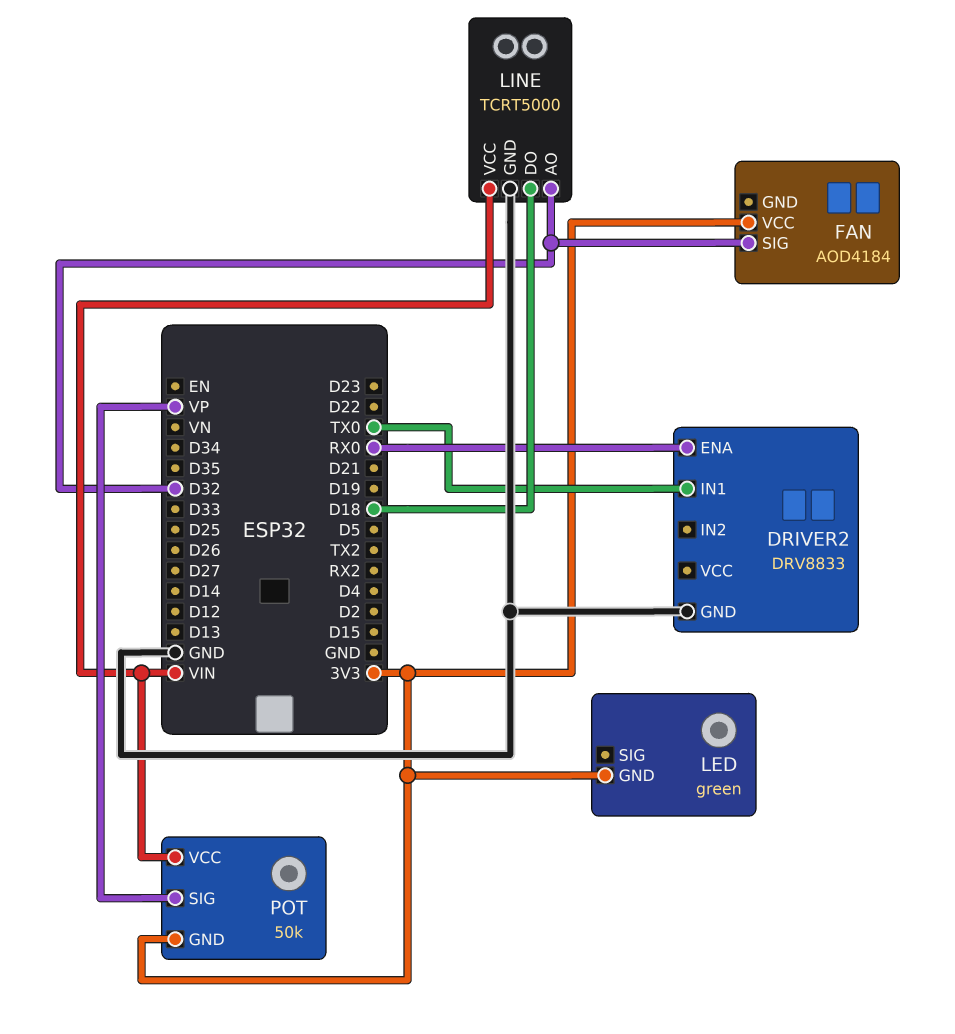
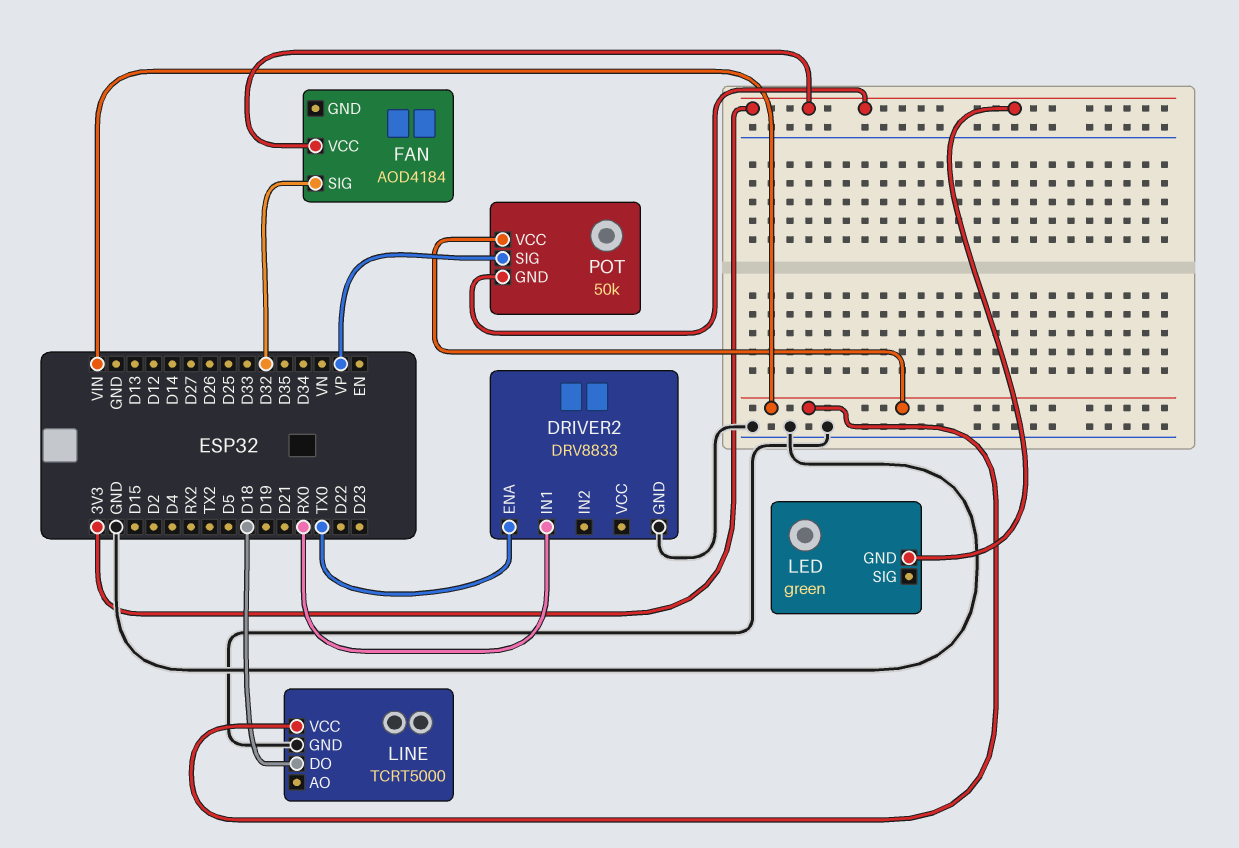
DRIVER2 pin ENA: RX0 -> TX0
DRIVER2 pin IN1: TX0 -> RX0
LINE pin AO: D32 -> none

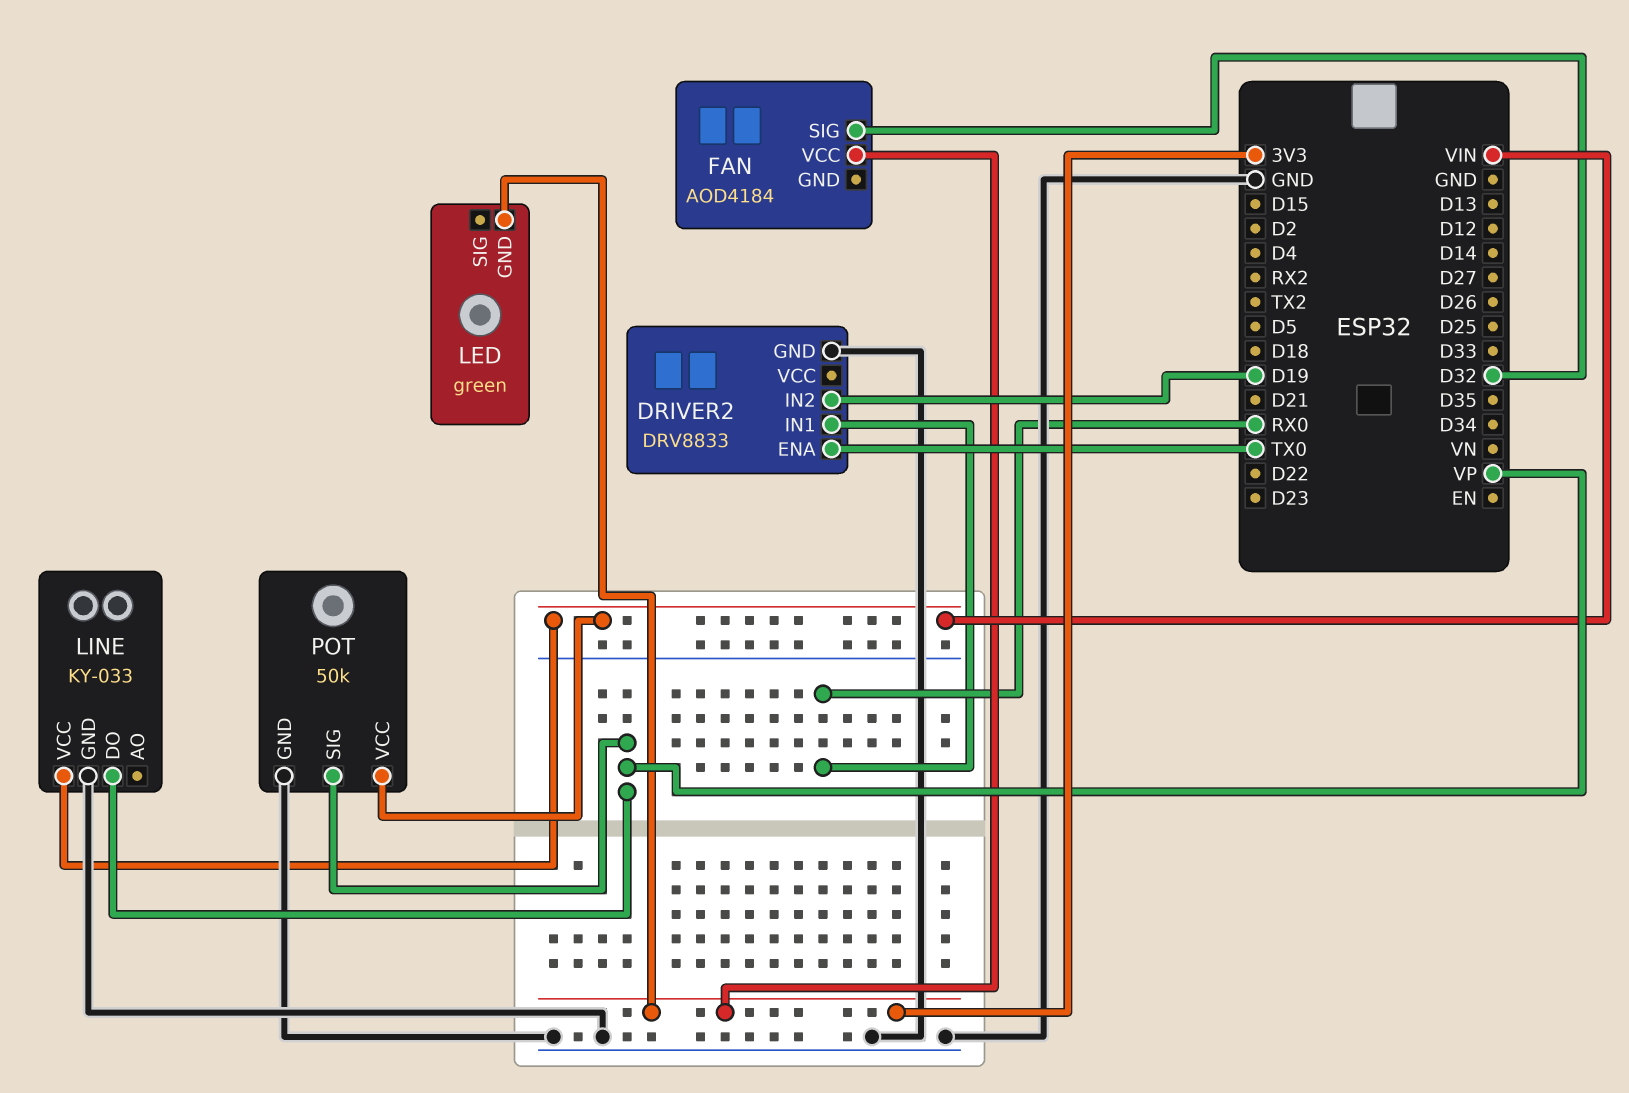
DRIVER2 pin IN2: none -> D19
LINE: TCRT5000 -> KY-033
LINE pin DO: D18 -> VP
POT pin GND: 3V3 -> GND

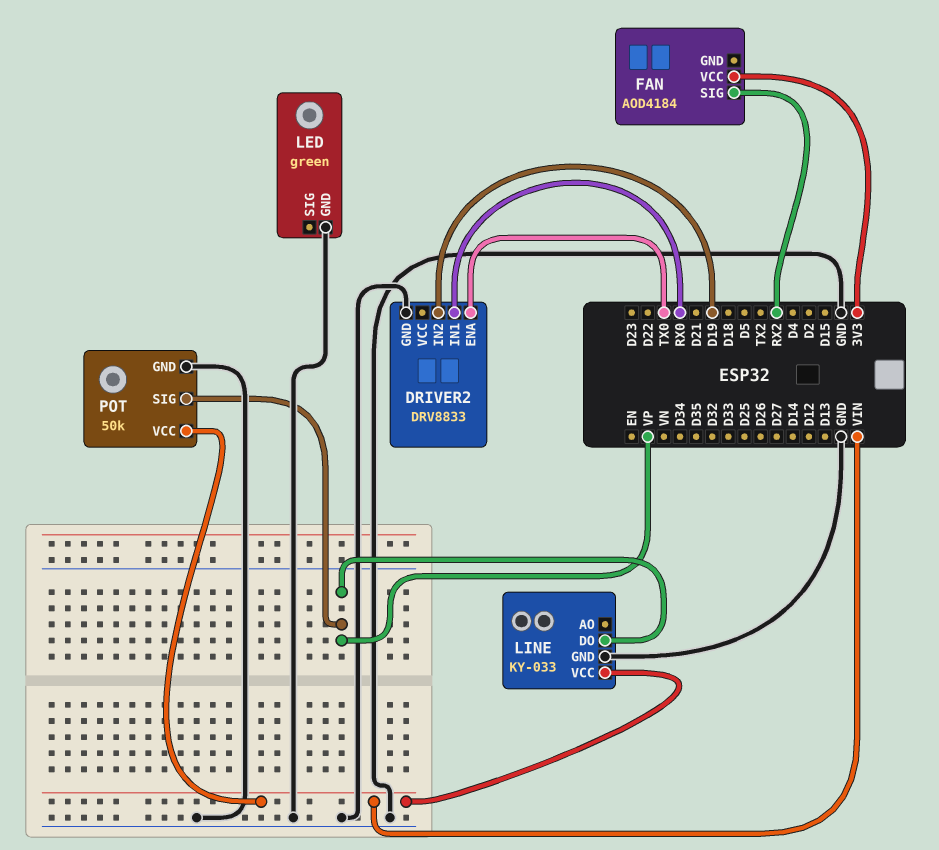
FAN pin SIG: D32 -> RX2
LED pin GND: 3V3 -> GND

